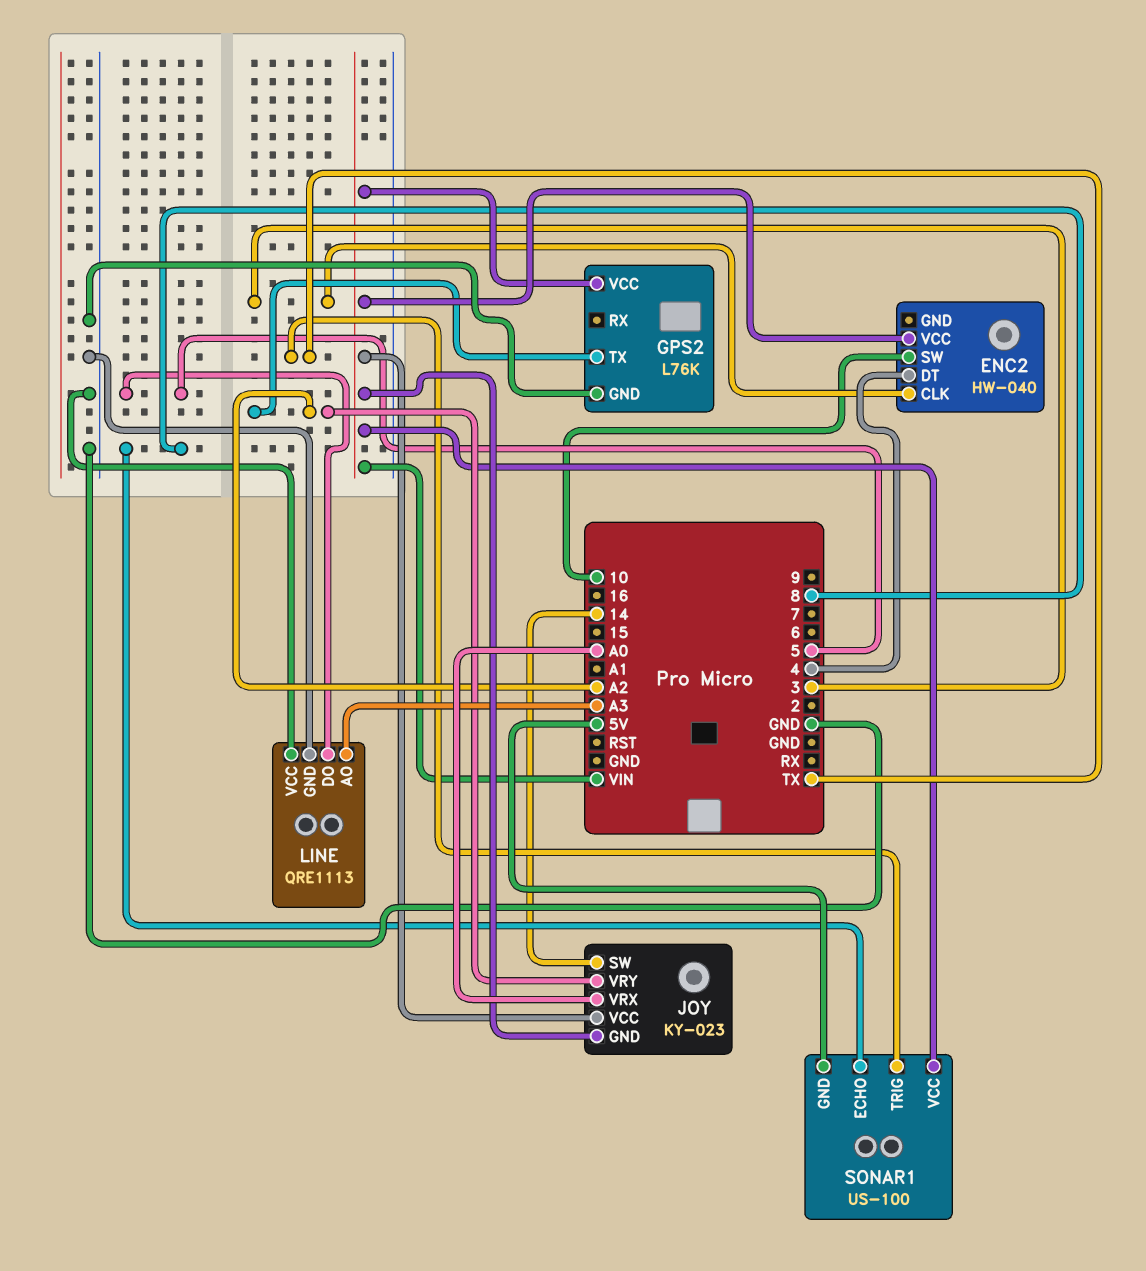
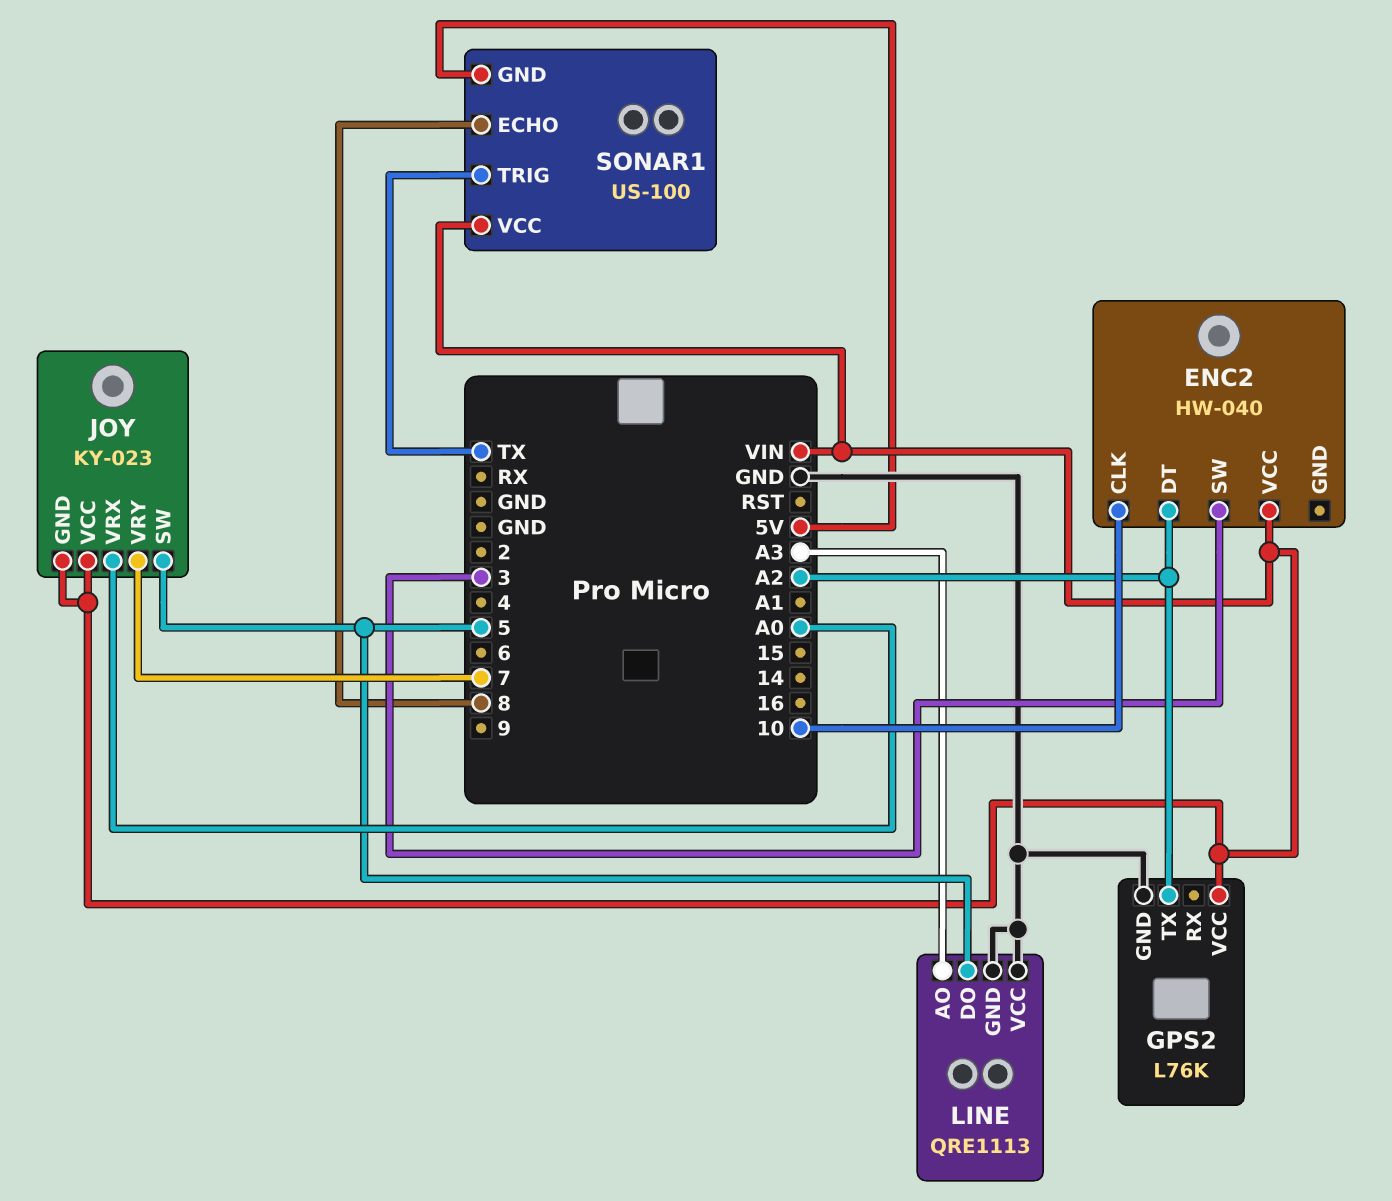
ENC2 pin CLK: 3 -> 10
ENC2 pin DT: 4 -> A2
ENC2 pin SW: 10 -> 3
JOY pin SW: 14 -> 5
JOY pin VRY: A2 -> 7

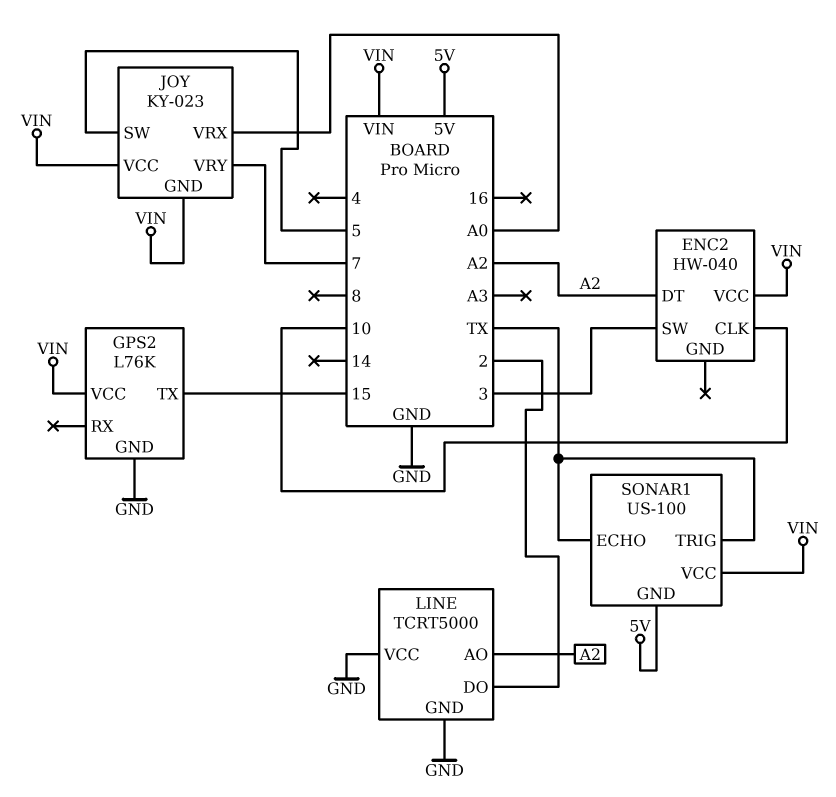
GPS2 pin TX: A2 -> 15
LINE: QRE1113 -> TCRT5000
LINE pin AO: A3 -> A2
LINE pin DO: 5 -> 2
SONAR1 pin ECHO: 8 -> TX

